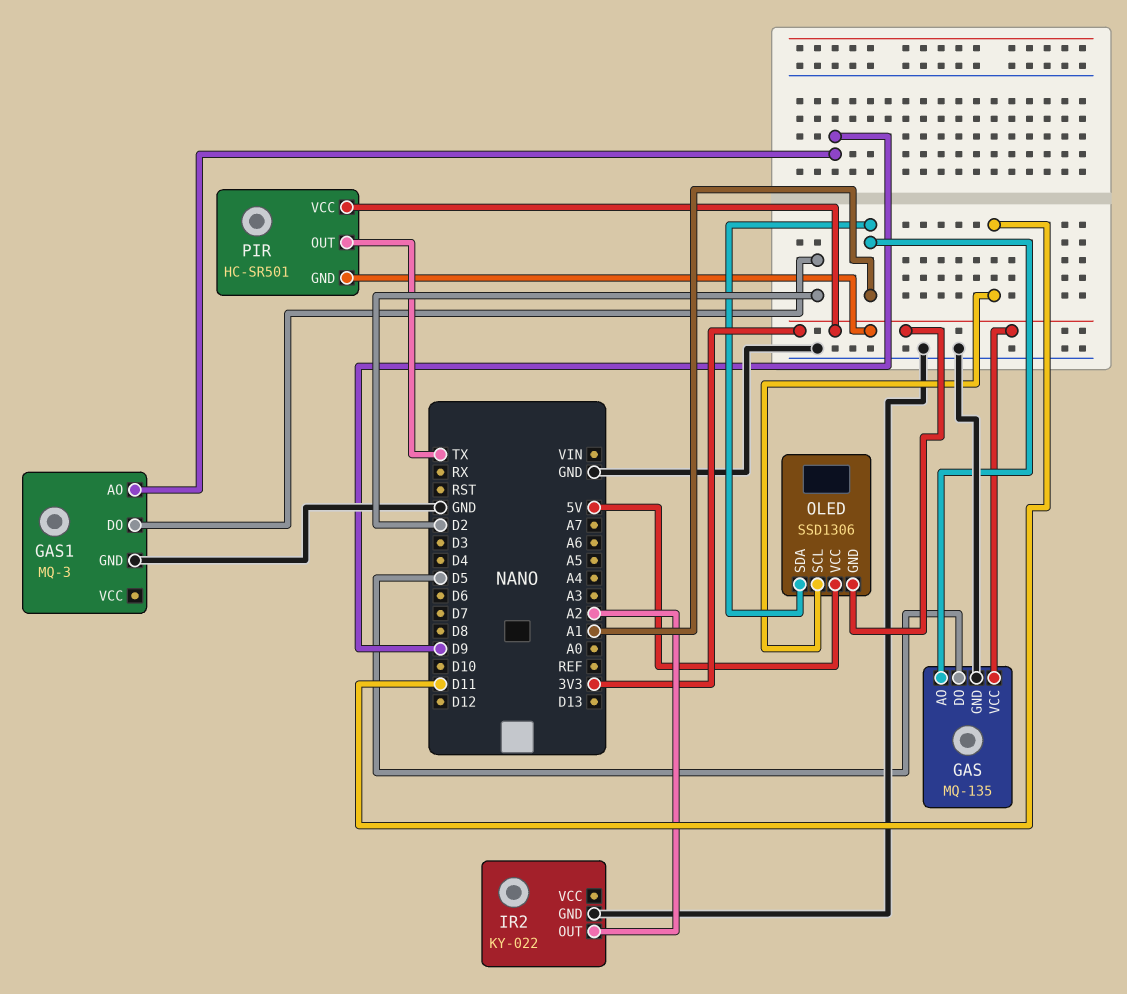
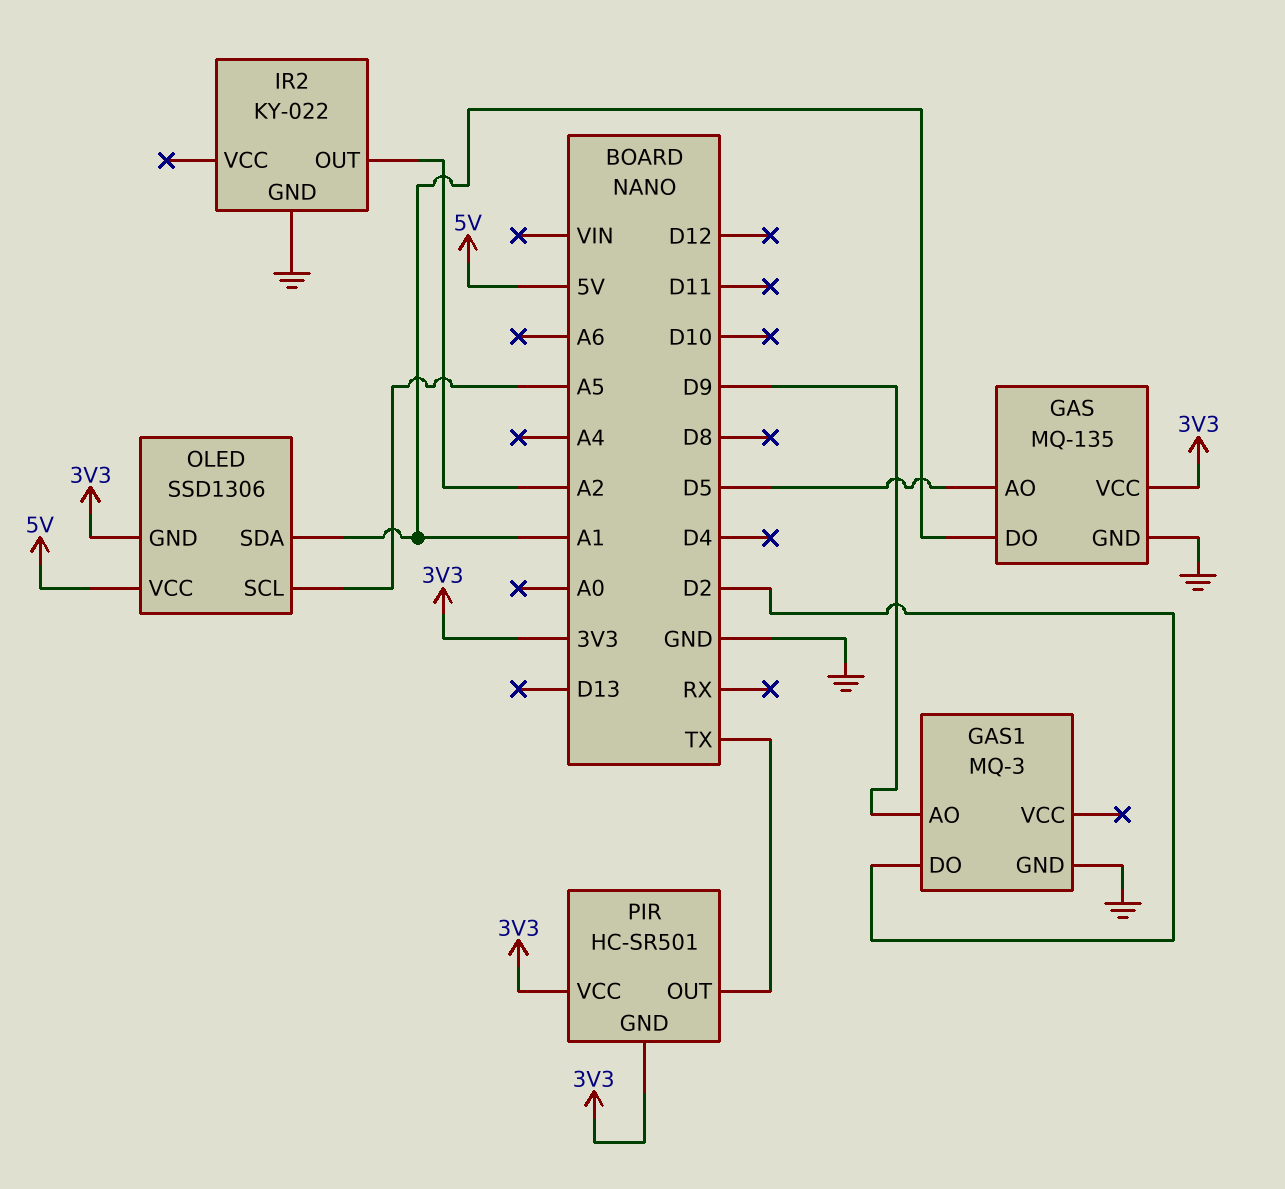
GAS pin AO: A1 -> D5
GAS pin DO: D5 -> A1
OLED pin SCL: D11 -> A5

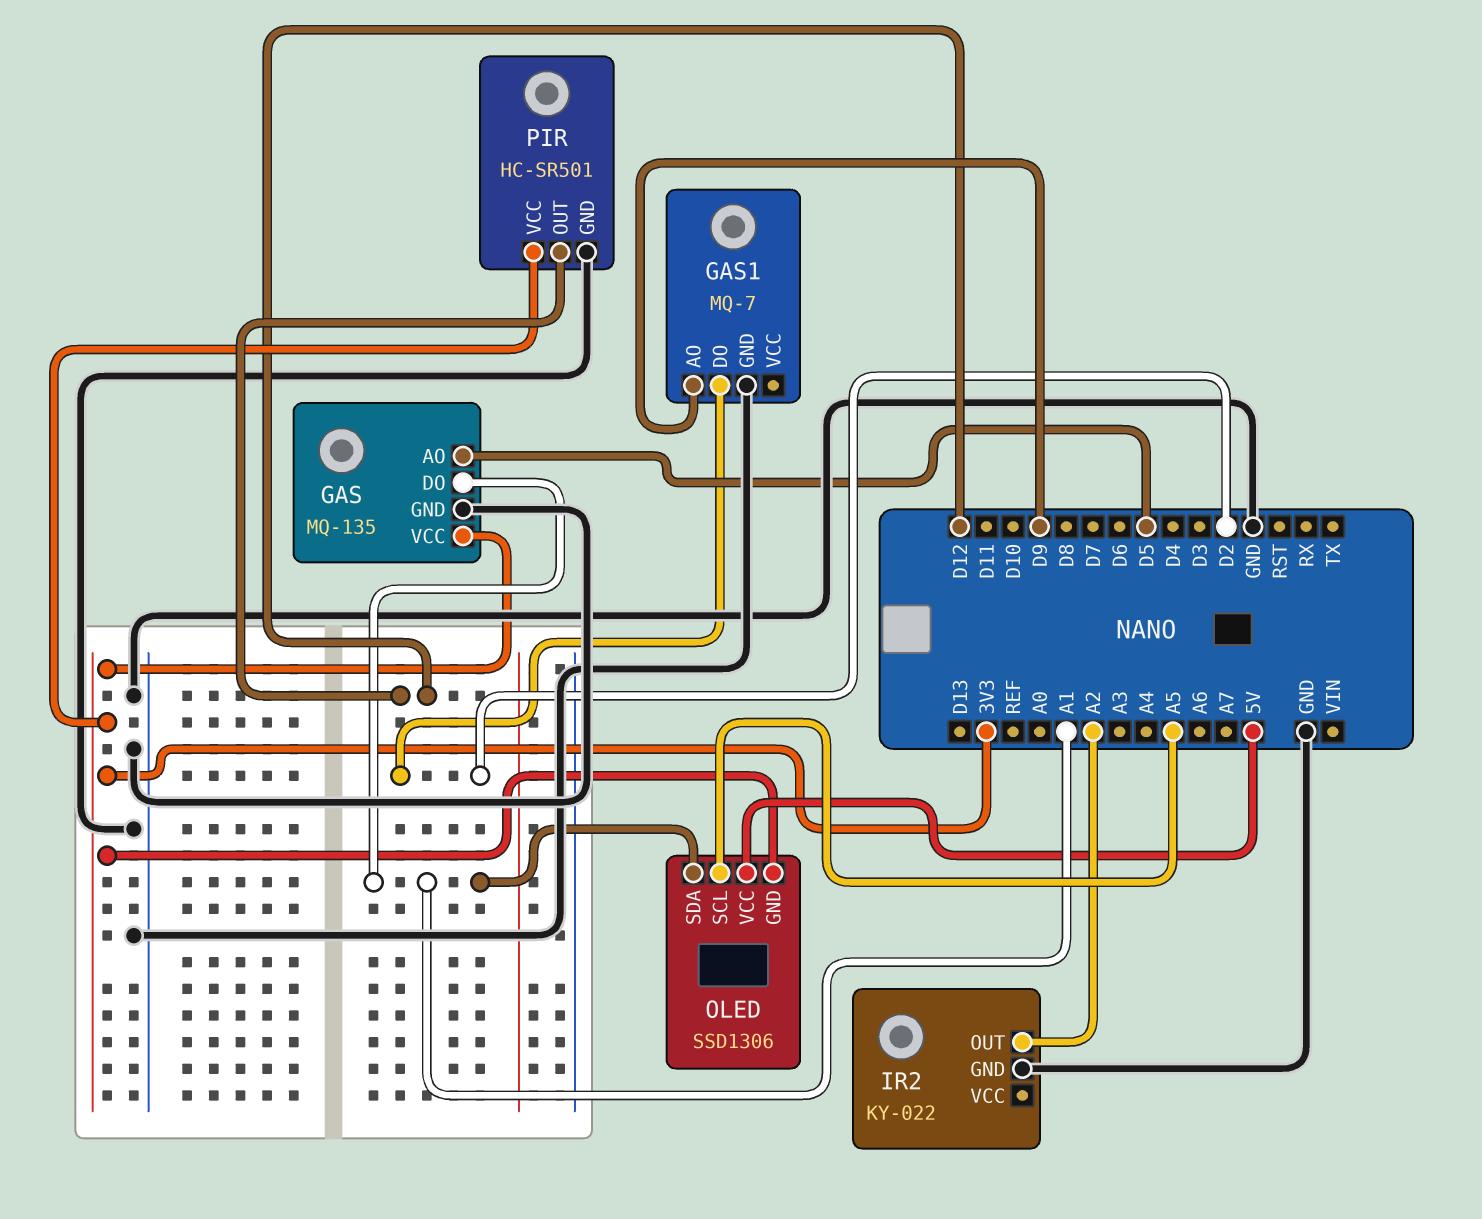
GAS1: MQ-3 -> MQ-7
PIR pin GND: 3V3 -> GND
PIR pin OUT: TX -> D12

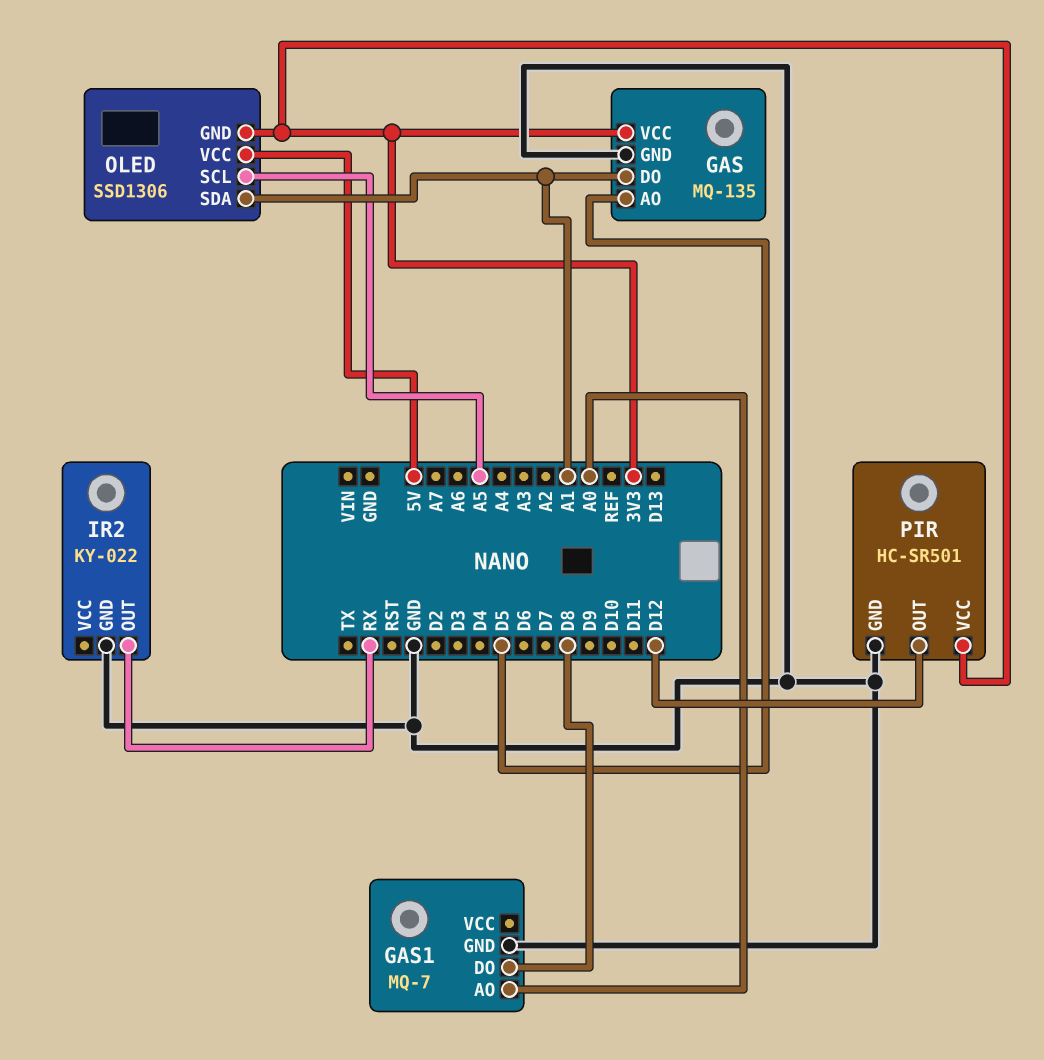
GAS1 pin AO: D9 -> A0
GAS1 pin DO: D2 -> D8
IR2 pin OUT: A2 -> RX

